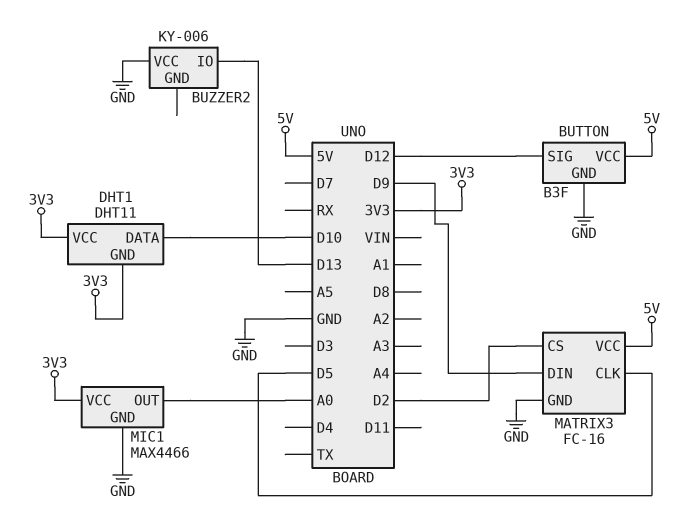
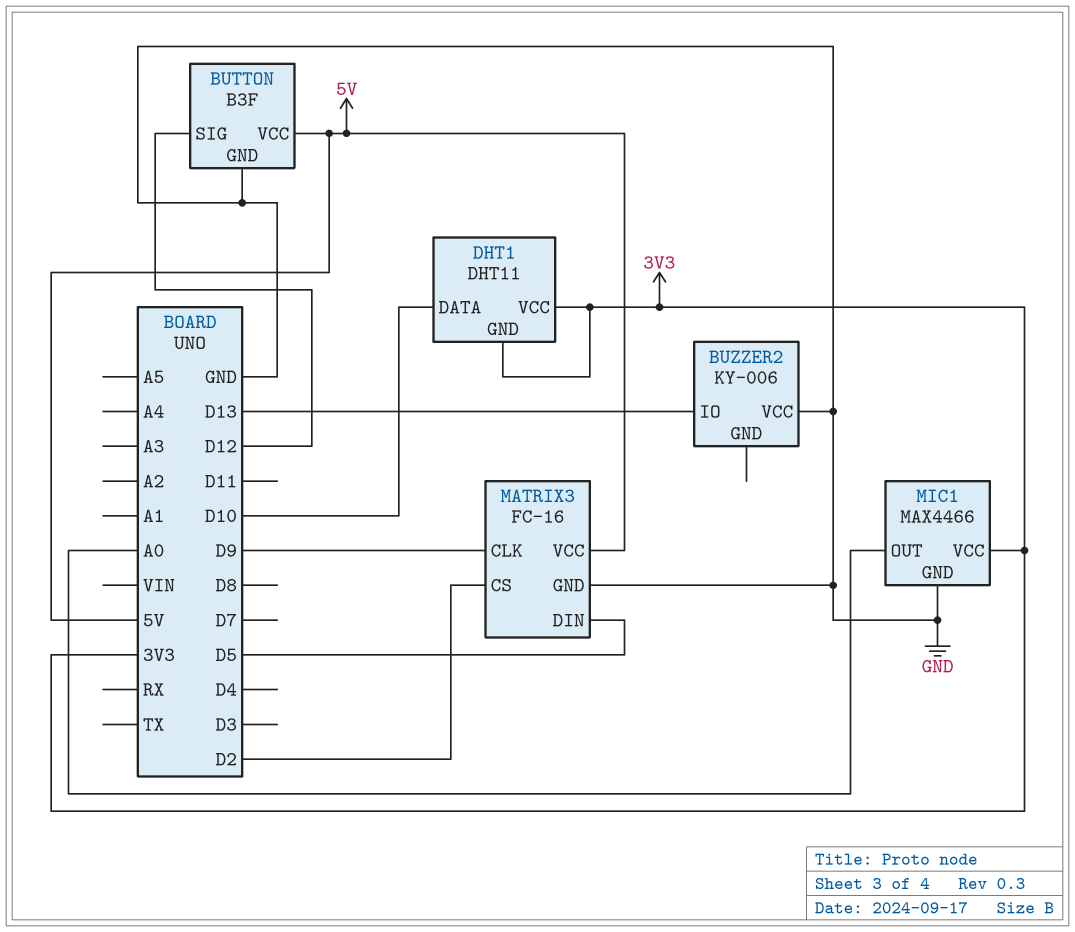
MATRIX3 pin CLK: D5 -> D9
MATRIX3 pin DIN: D9 -> D5

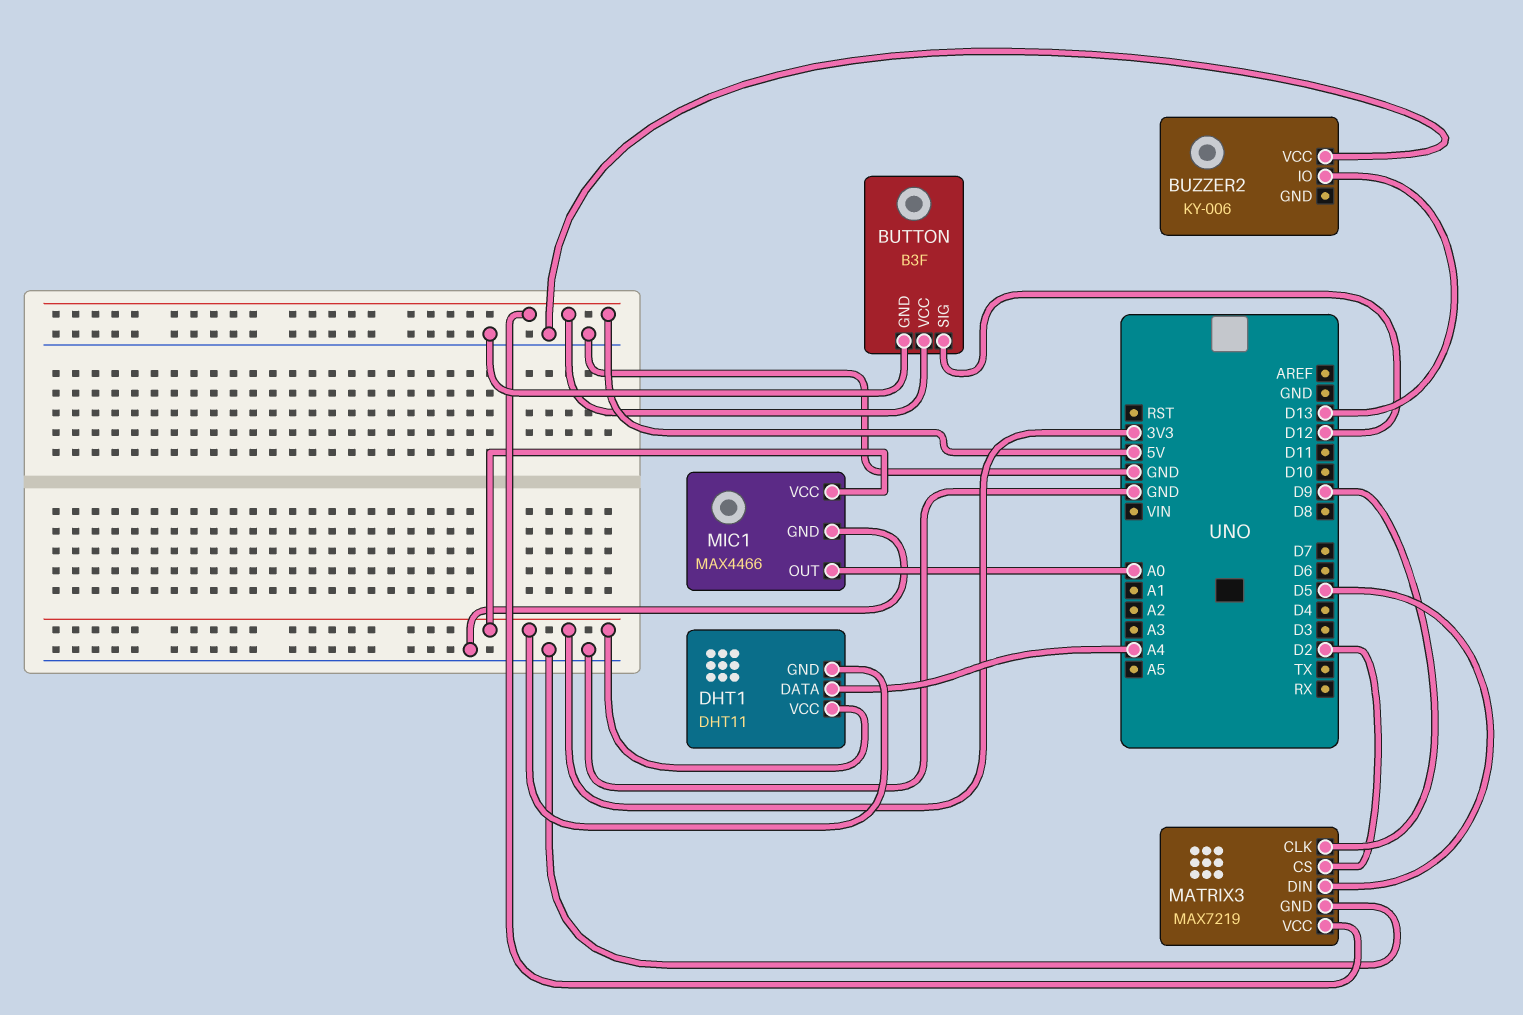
DHT1 pin DATA: D10 -> A4
MATRIX3: FC-16 -> MAX7219

